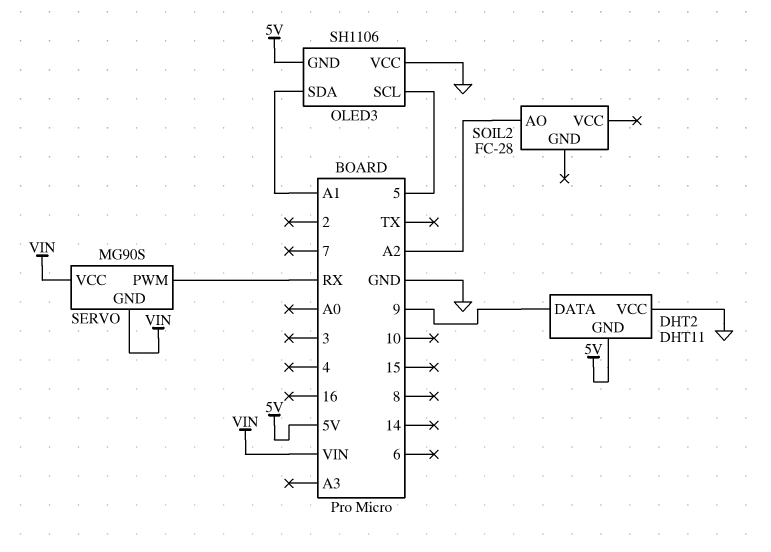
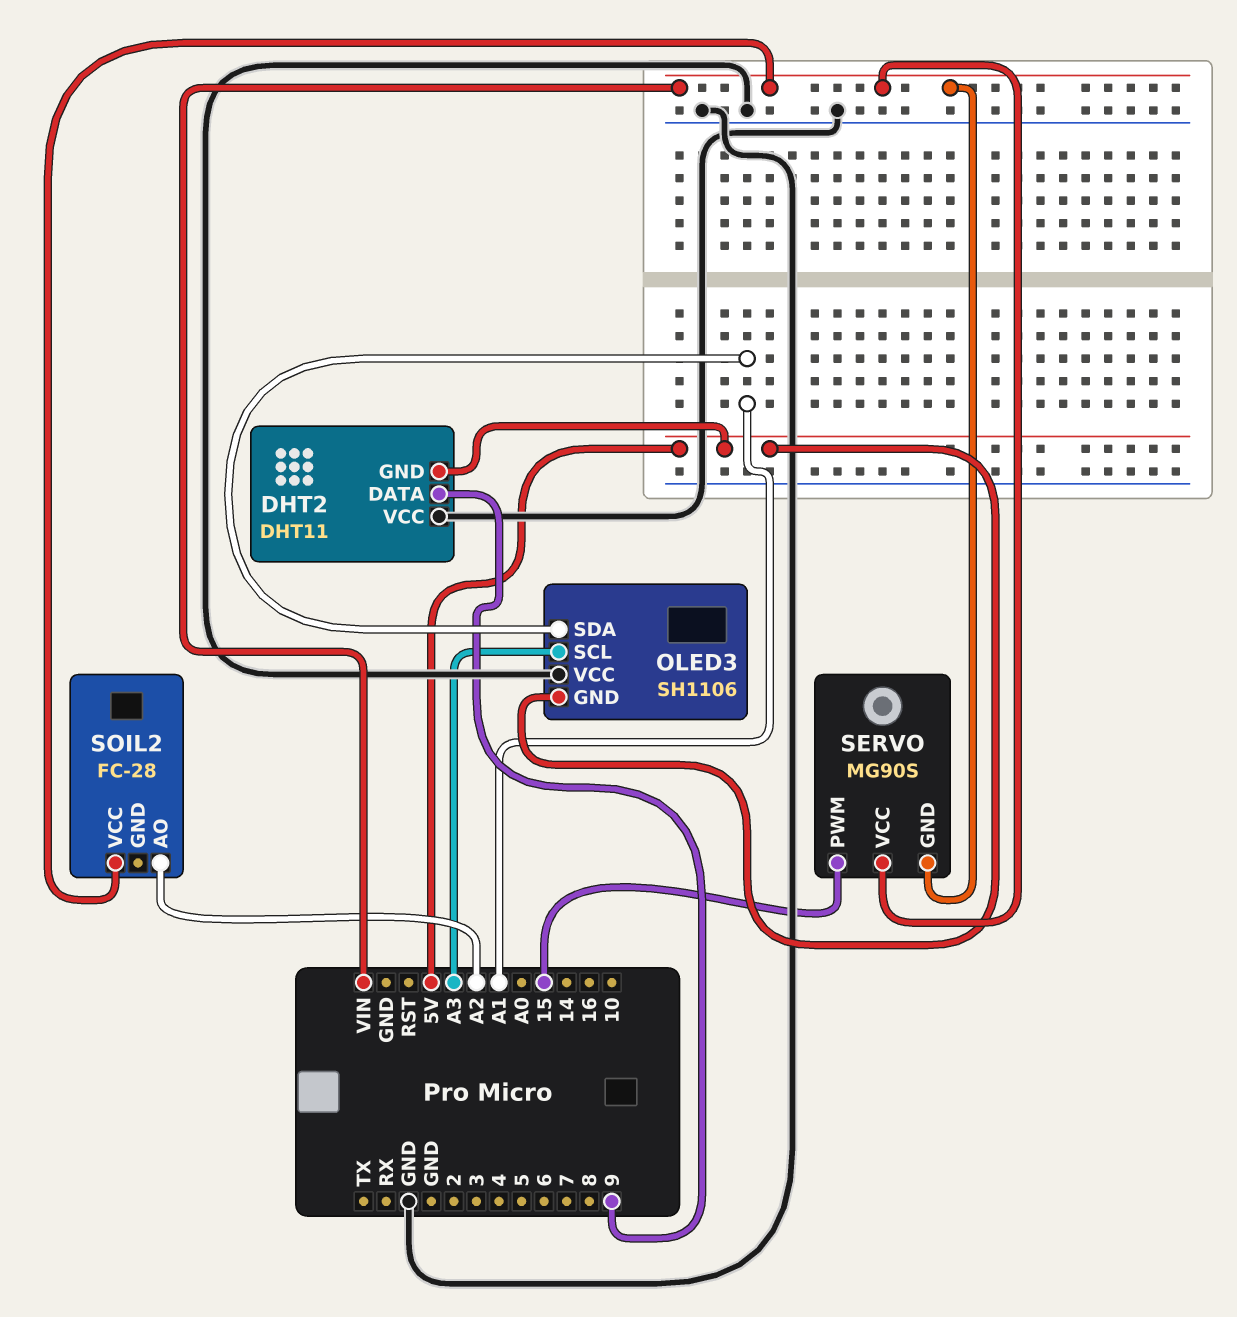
OLED3 pin SCL: 5 -> A3
SERVO pin PWM: RX -> 15
SOIL2 pin VCC: none -> VIN

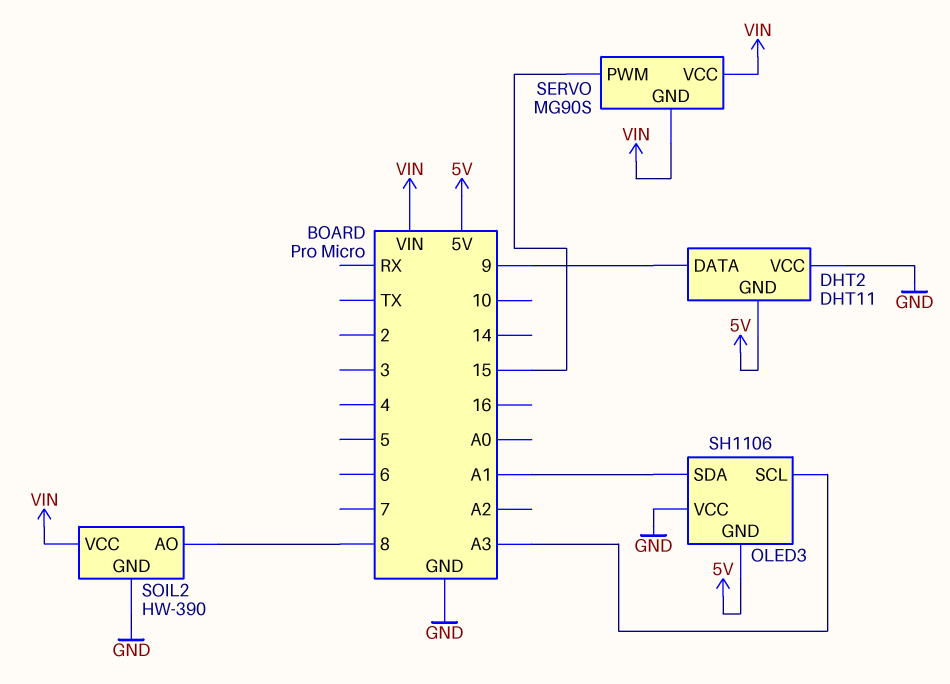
SOIL2: FC-28 -> HW-390
SOIL2 pin AO: A2 -> 8
SOIL2 pin GND: none -> GND

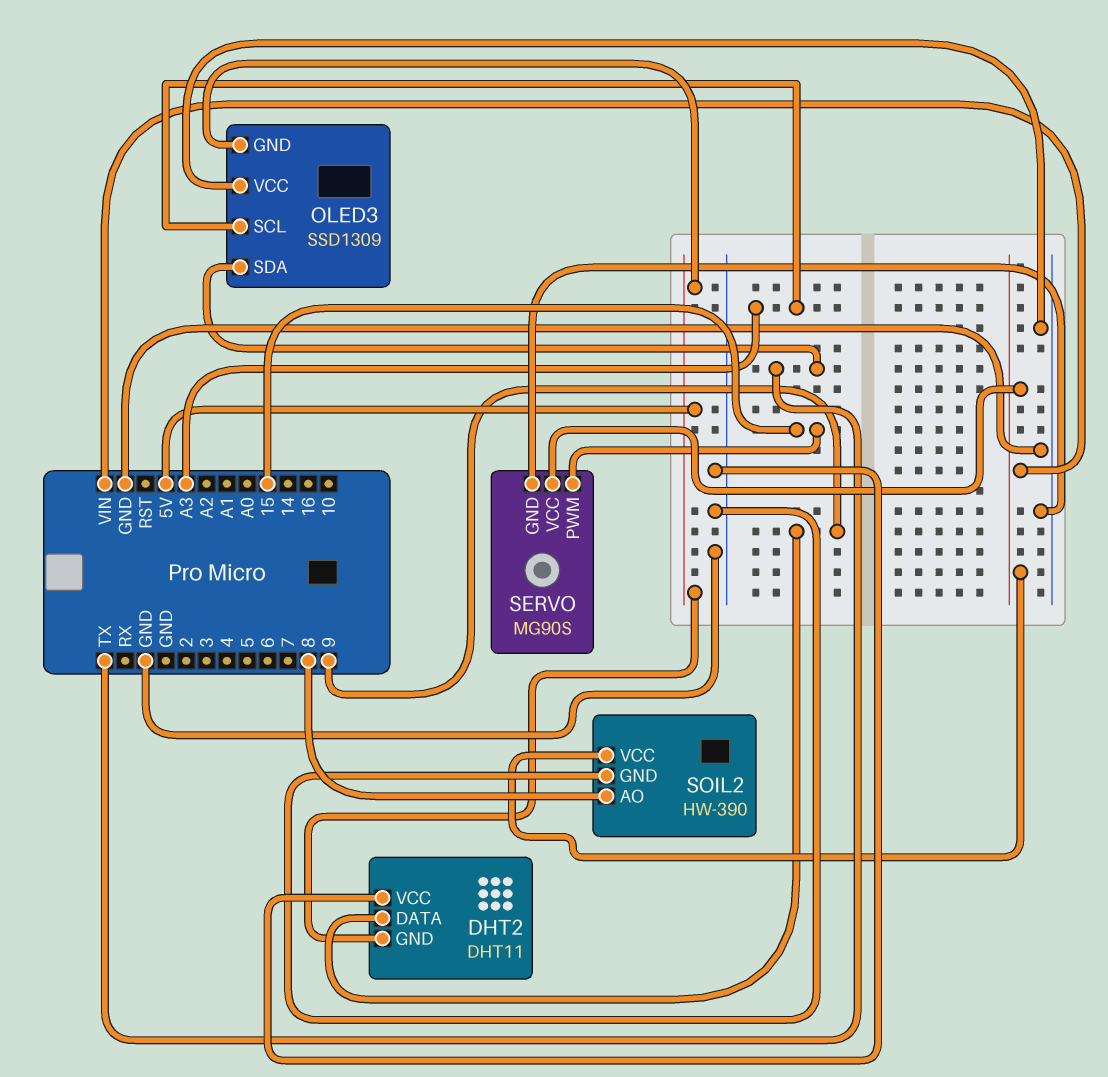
OLED3: SH1106 -> SSD1309
OLED3 pin SDA: A1 -> TX
SERVO pin GND: VIN -> GND

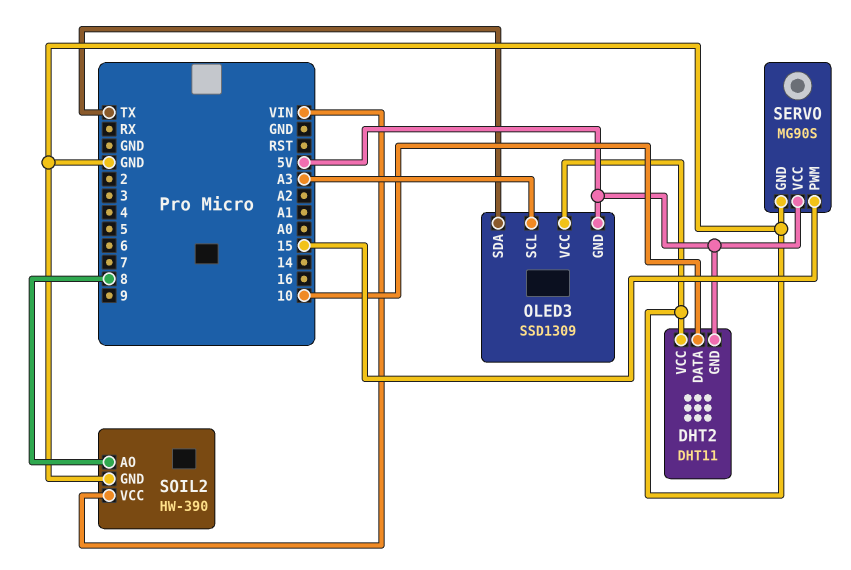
DHT2 pin DATA: 9 -> 10
SERVO pin VCC: VIN -> 5V

